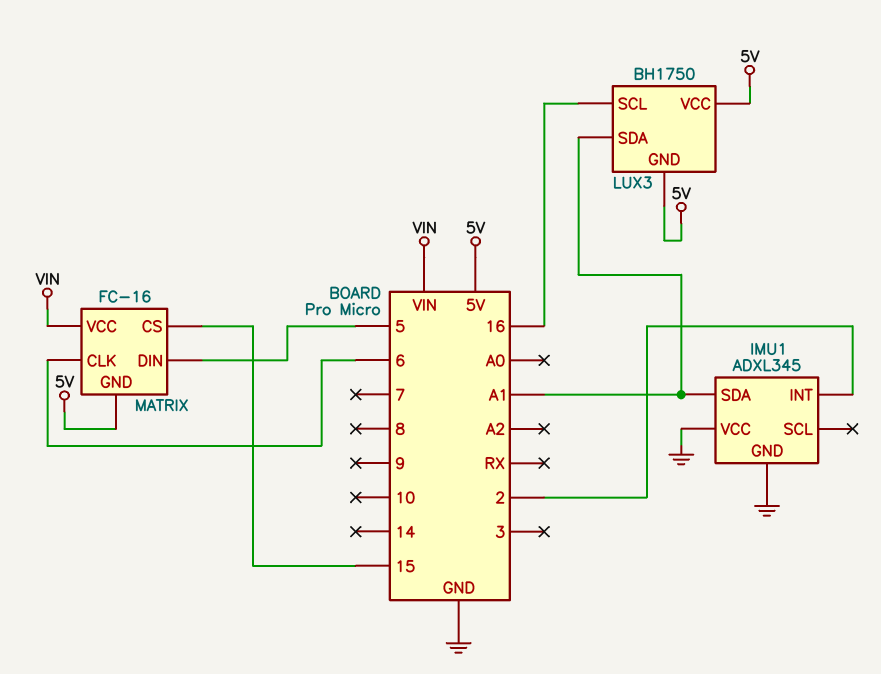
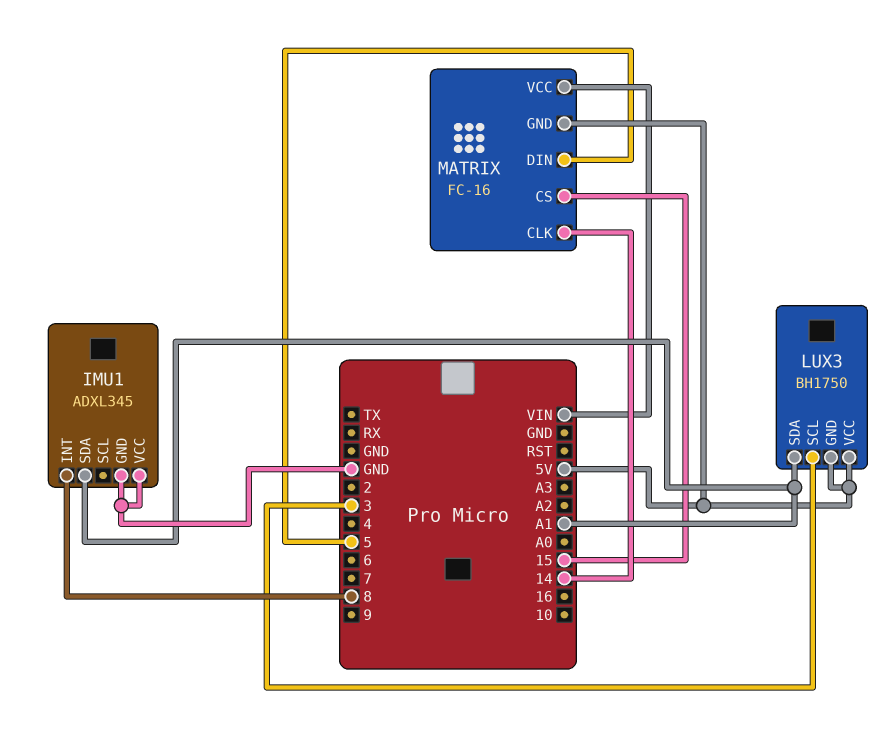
IMU1 pin INT: 2 -> 8
LUX3 pin SCL: 16 -> 3
MATRIX pin CLK: 6 -> 14

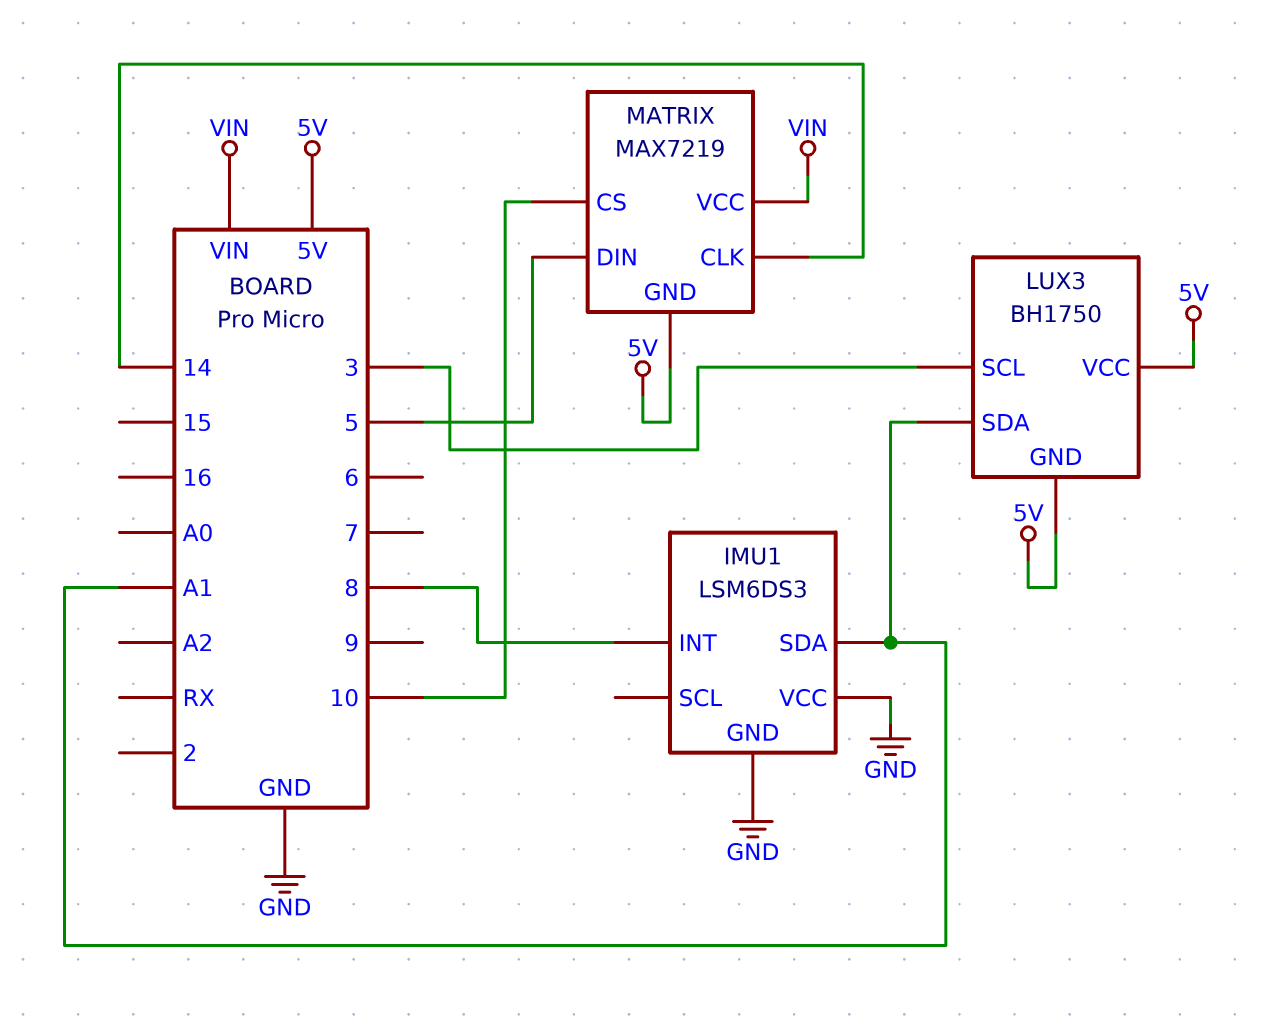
IMU1: ADXL345 -> LSM6DS3
MATRIX: FC-16 -> MAX7219
MATRIX pin CS: 15 -> 10

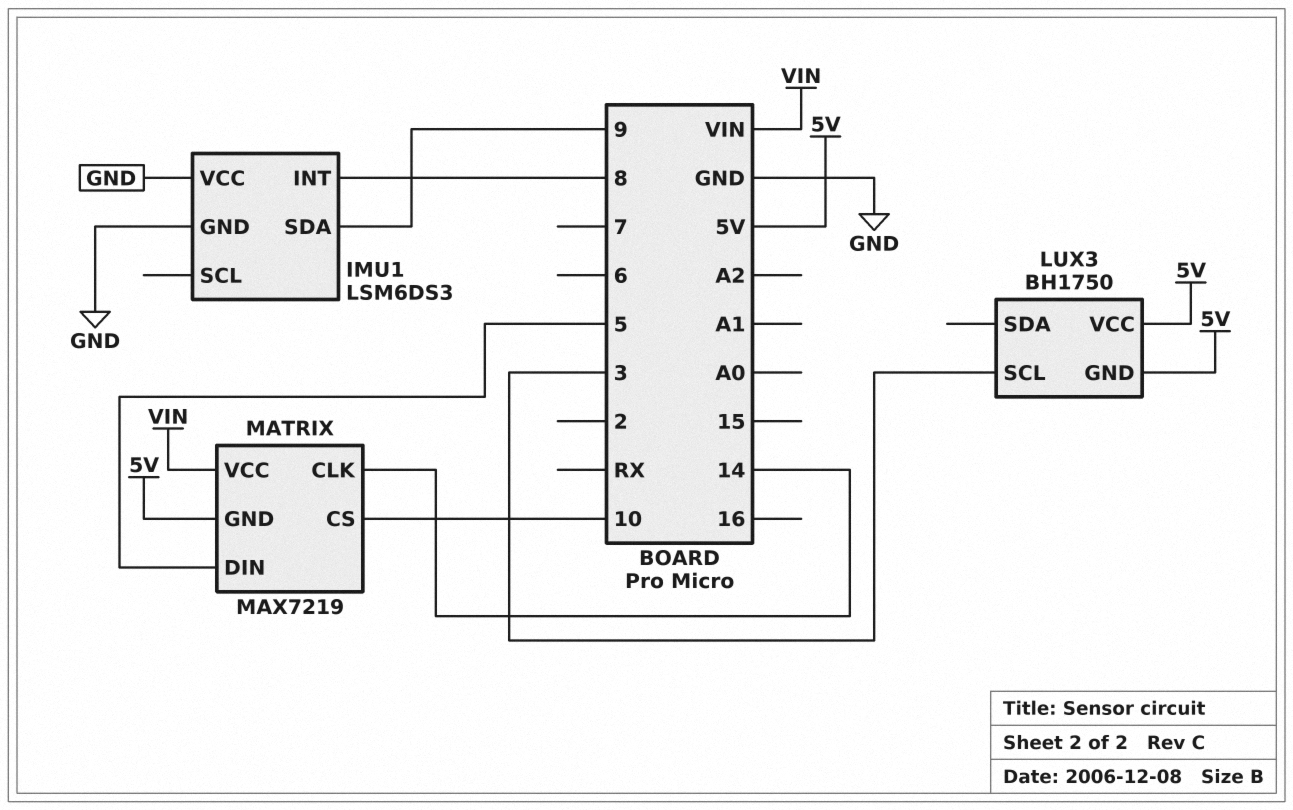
IMU1 pin SDA: A1 -> 9
LUX3 pin SDA: A1 -> none

